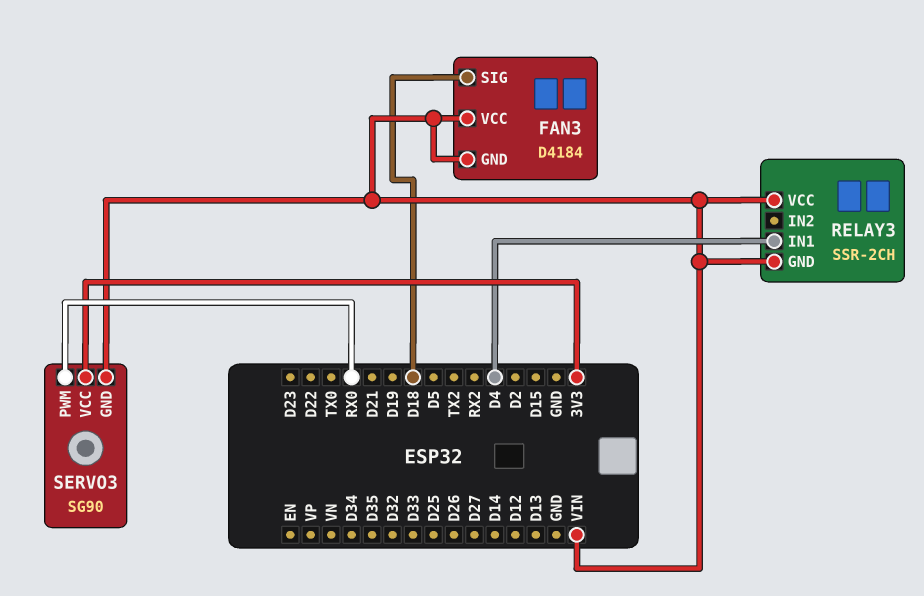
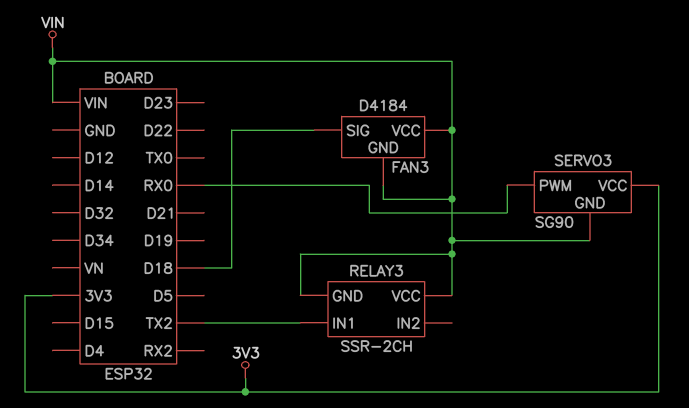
RELAY3 pin IN1: D4 -> TX2

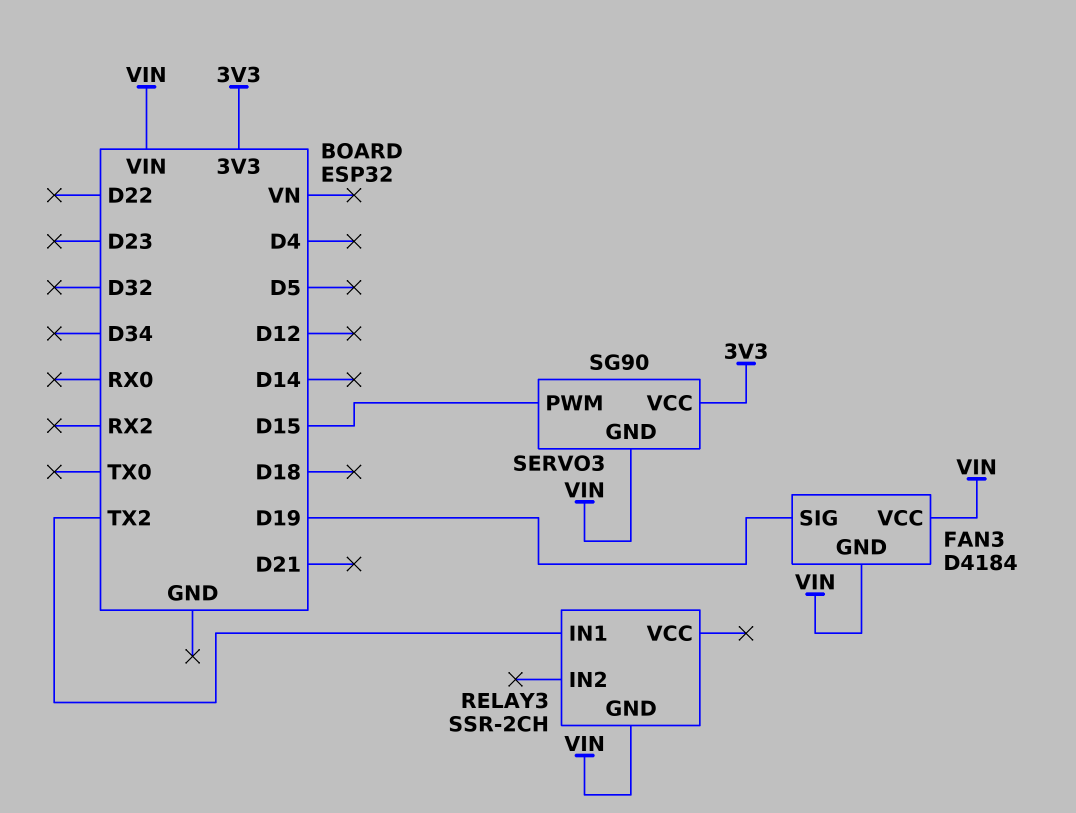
FAN3 pin SIG: D18 -> D19
RELAY3 pin VCC: VIN -> none
SERVO3 pin PWM: RX0 -> D15

